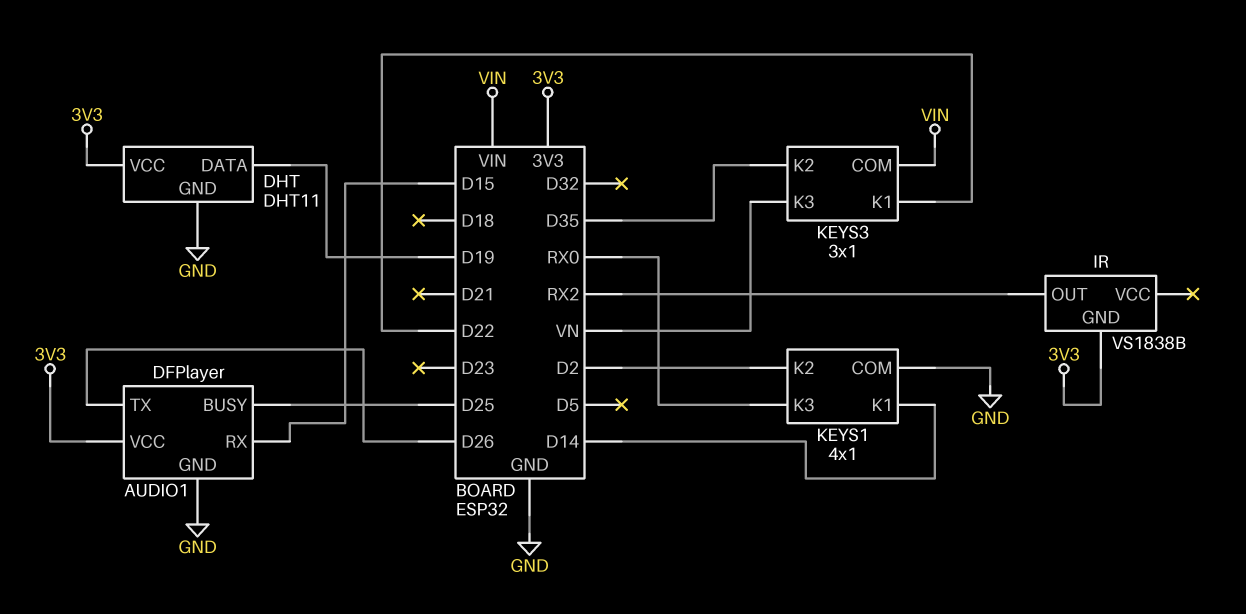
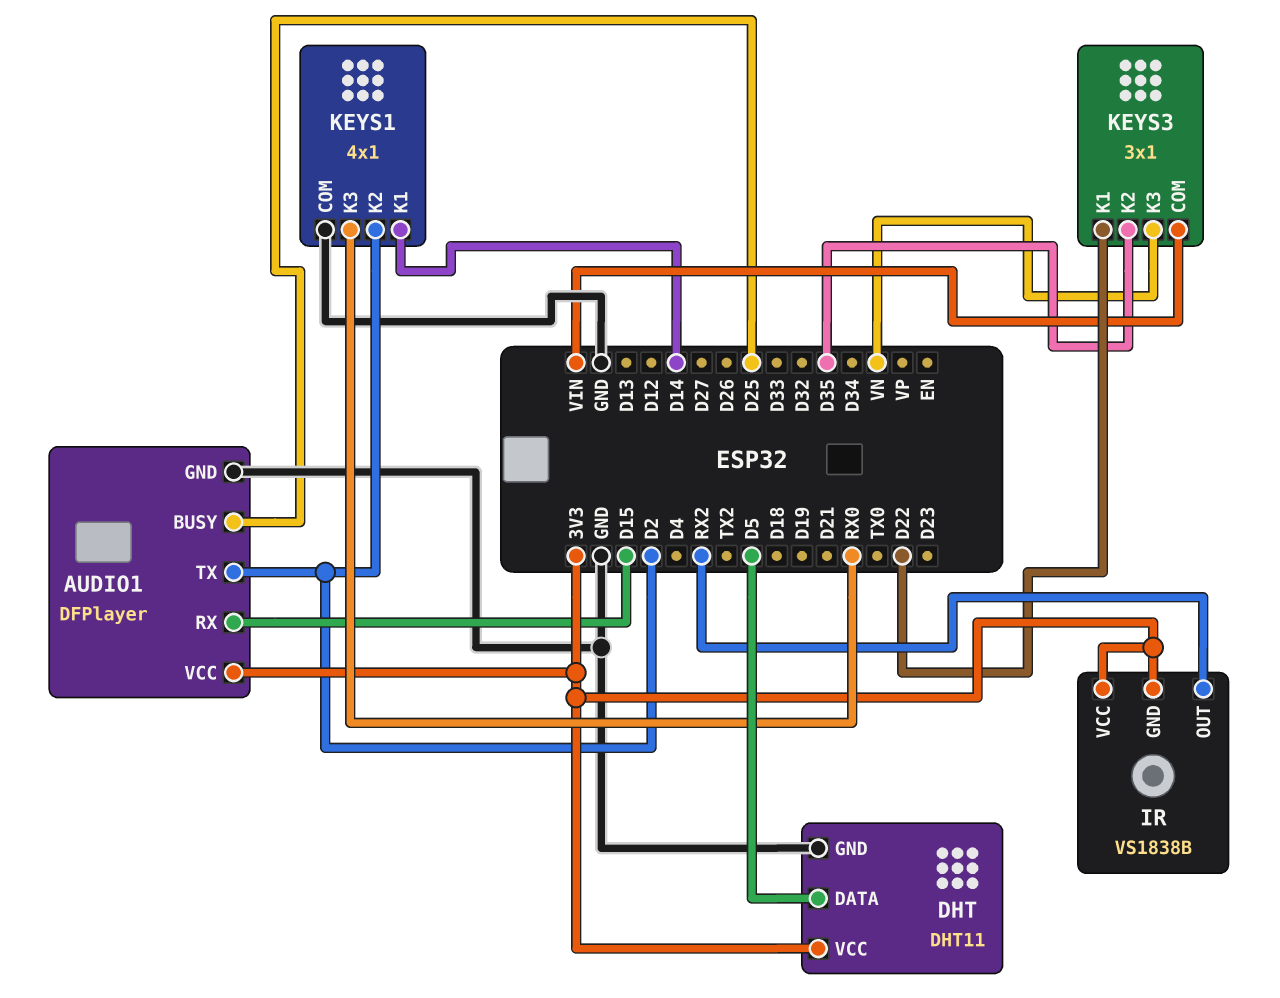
AUDIO1 pin TX: D26 -> D2
DHT pin DATA: D19 -> D5
IR pin VCC: none -> 3V3

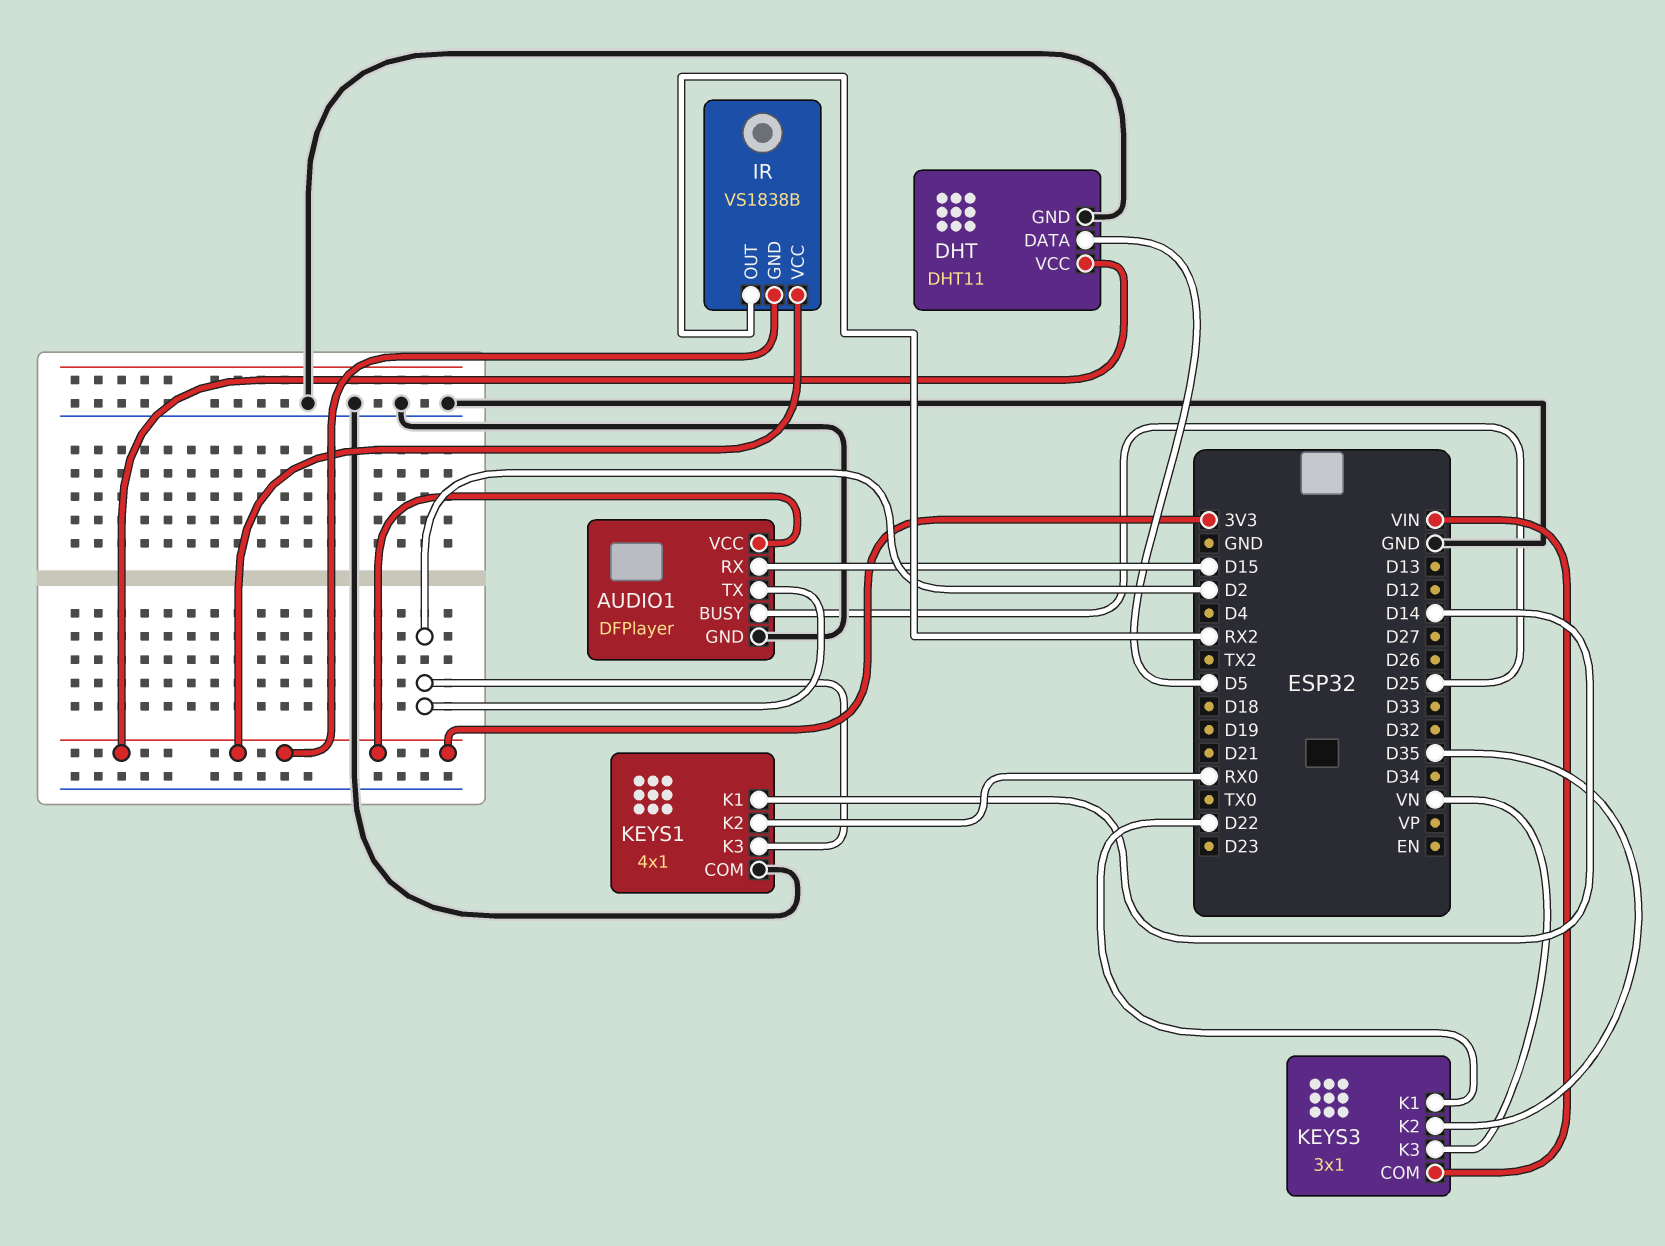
KEYS1 pin K2: D2 -> RX0
KEYS1 pin K3: RX0 -> D2

